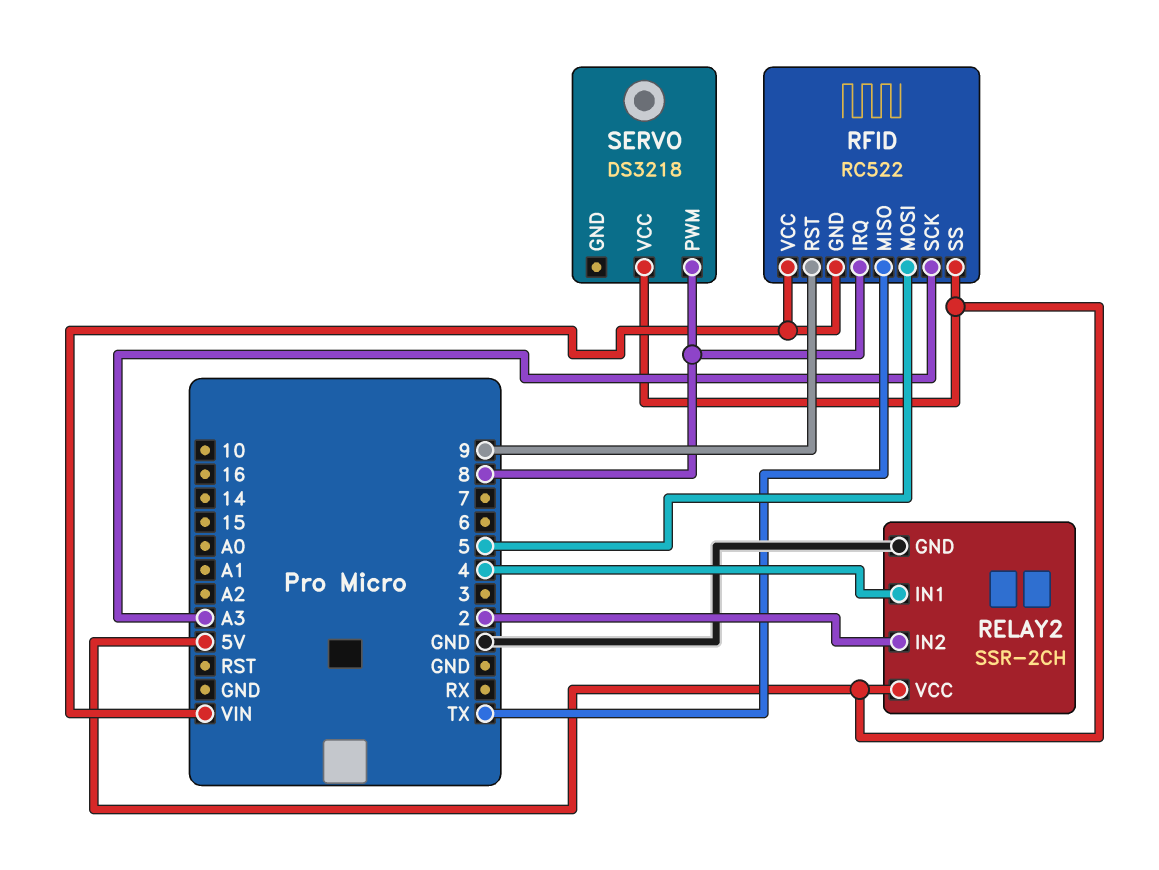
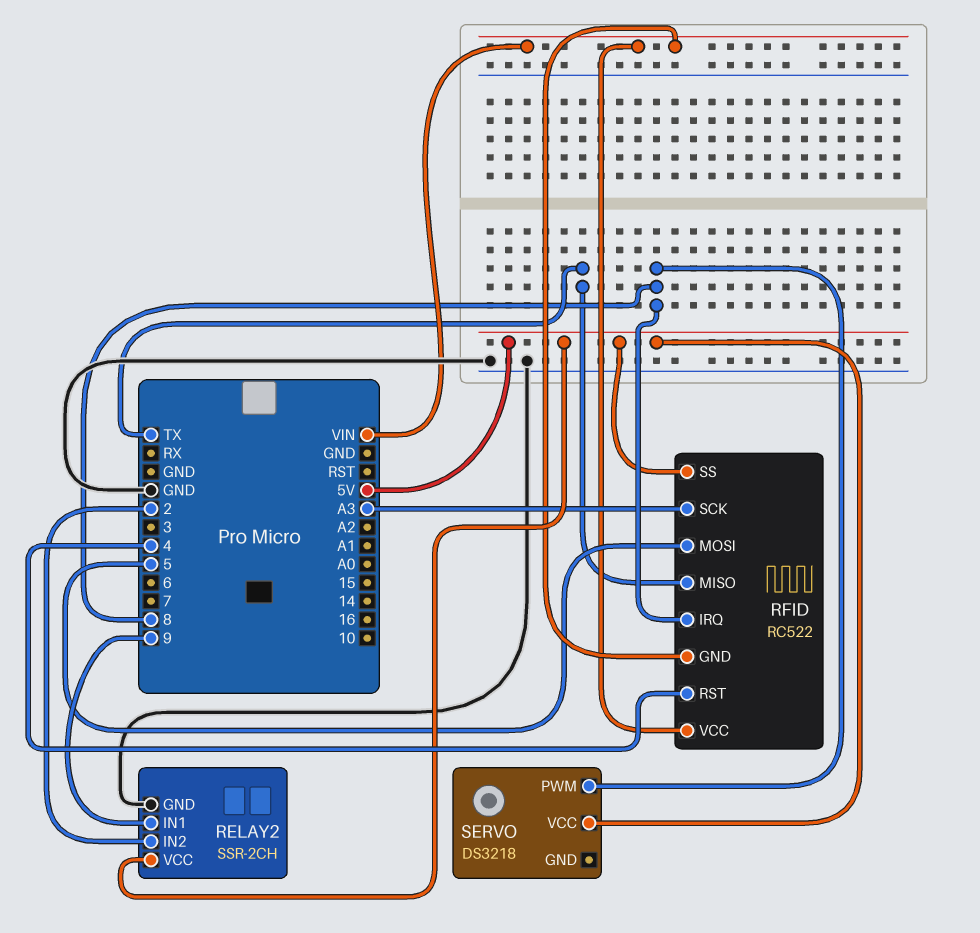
RELAY2 pin IN1: 4 -> 9
RFID pin RST: 9 -> 4

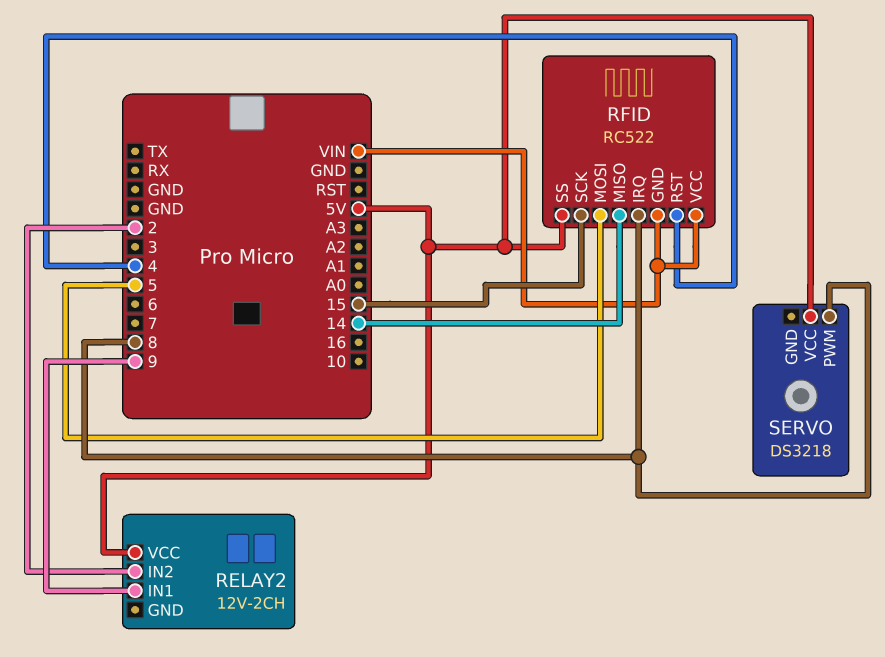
RELAY2: SSR-2CH -> 12V-2CH
RELAY2 pin GND: GND -> none
RFID pin MISO: TX -> 14
RFID pin SCK: A3 -> 15

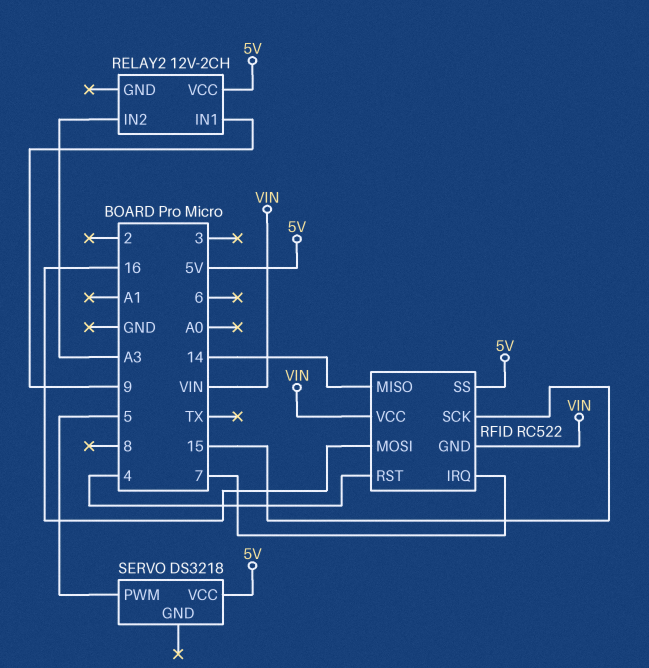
RELAY2 pin IN2: 2 -> A3
RFID pin IRQ: 8 -> 7
RFID pin MOSI: 5 -> 16
SERVO pin PWM: 8 -> 5

